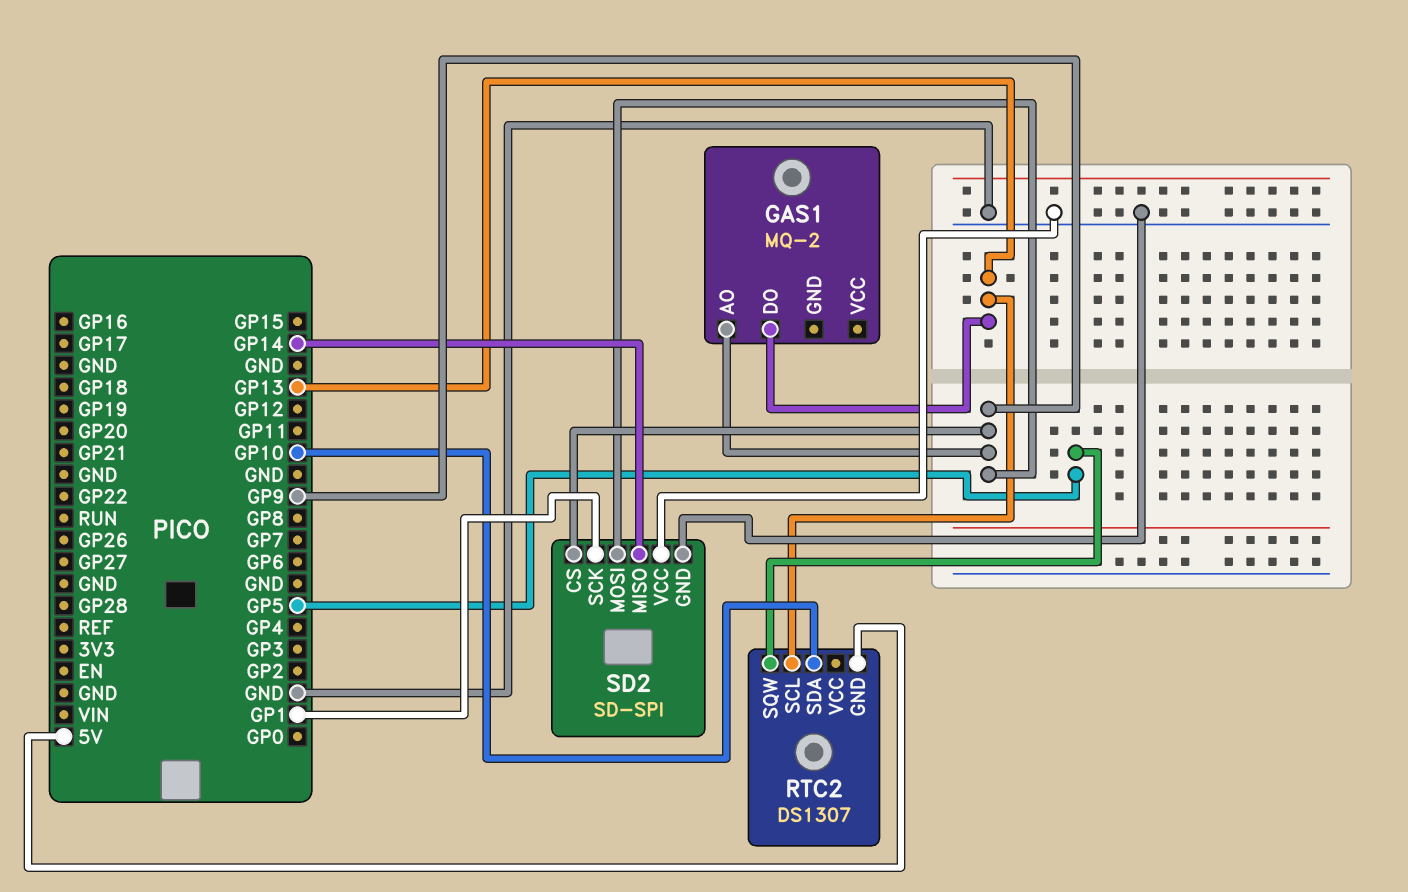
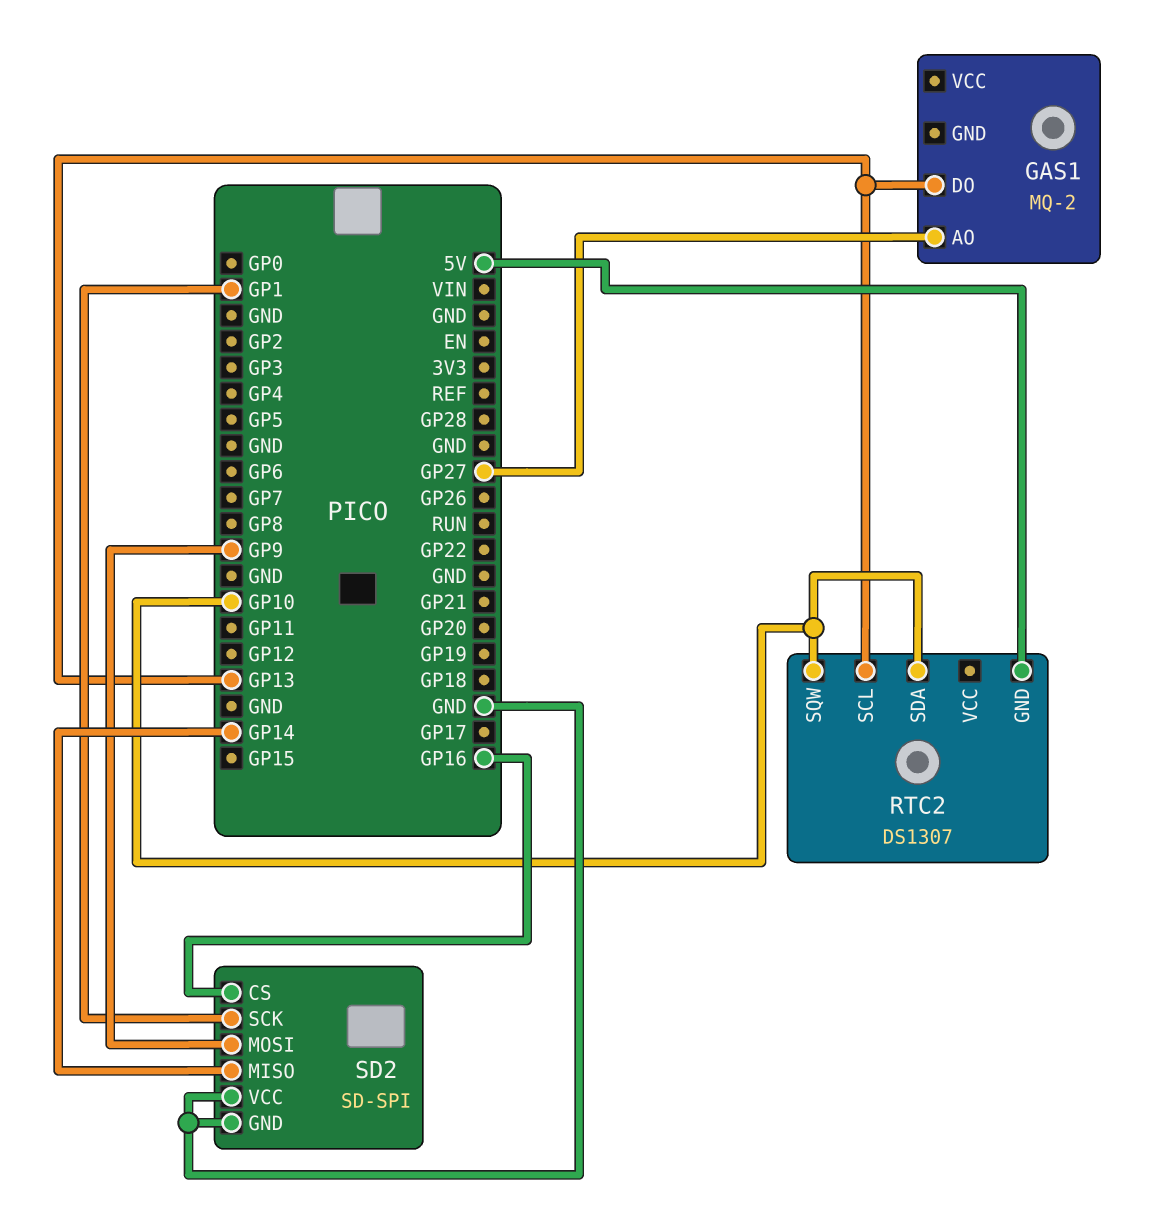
GAS1 pin AO: GP9 -> GP27
RTC2 pin SQW: GP5 -> GP10
SD2 pin CS: GP9 -> GP16

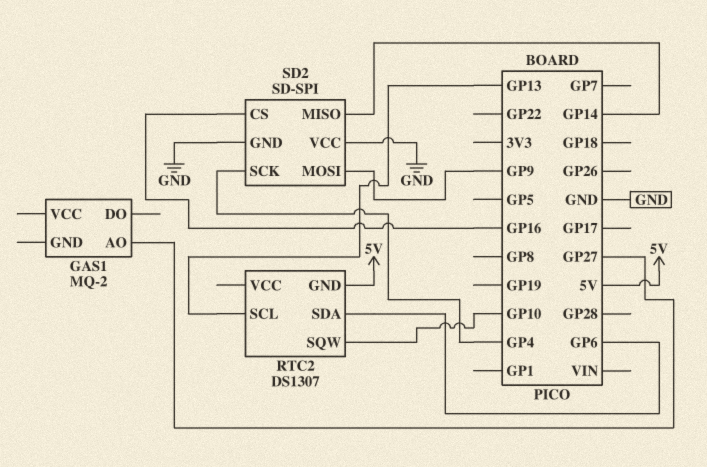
GAS1 pin DO: GP13 -> none
RTC2 pin SDA: GP10 -> GP6
SD2 pin SCK: GP1 -> GP4

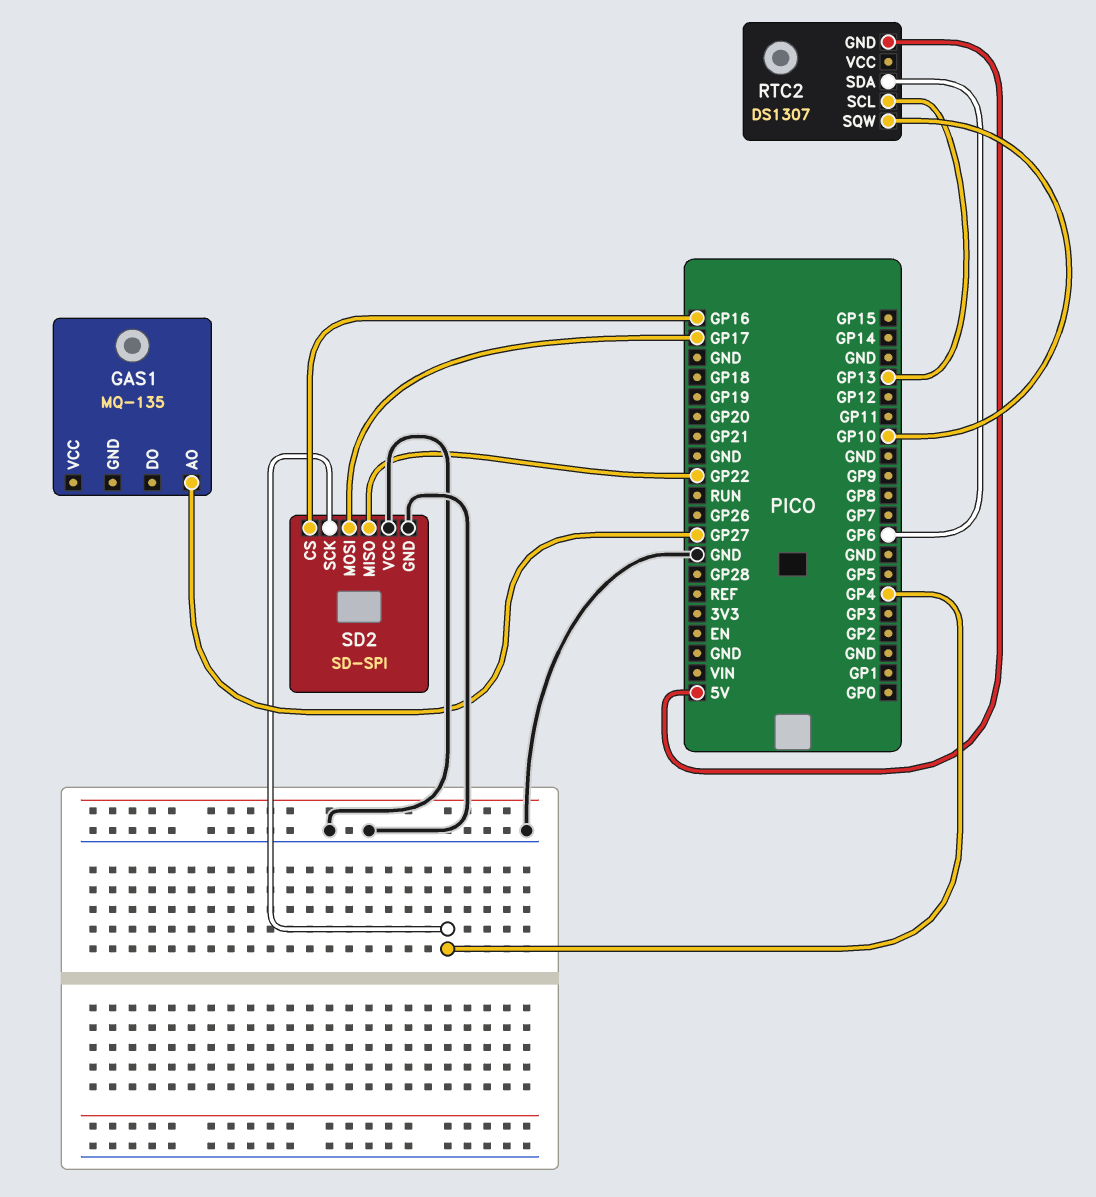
GAS1: MQ-2 -> MQ-135
SD2 pin MISO: GP14 -> GP22
SD2 pin MOSI: GP9 -> GP17

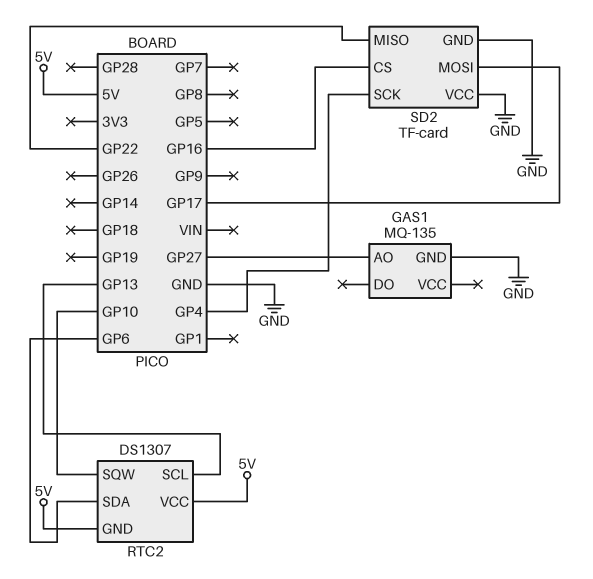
GAS1 pin GND: none -> GND
RTC2 pin VCC: none -> 5V
SD2: SD-SPI -> TF-card

